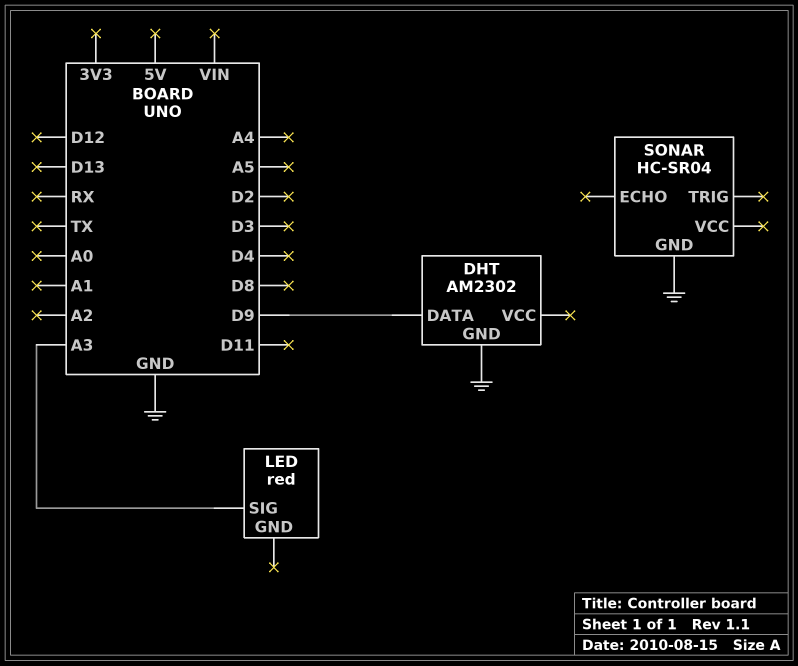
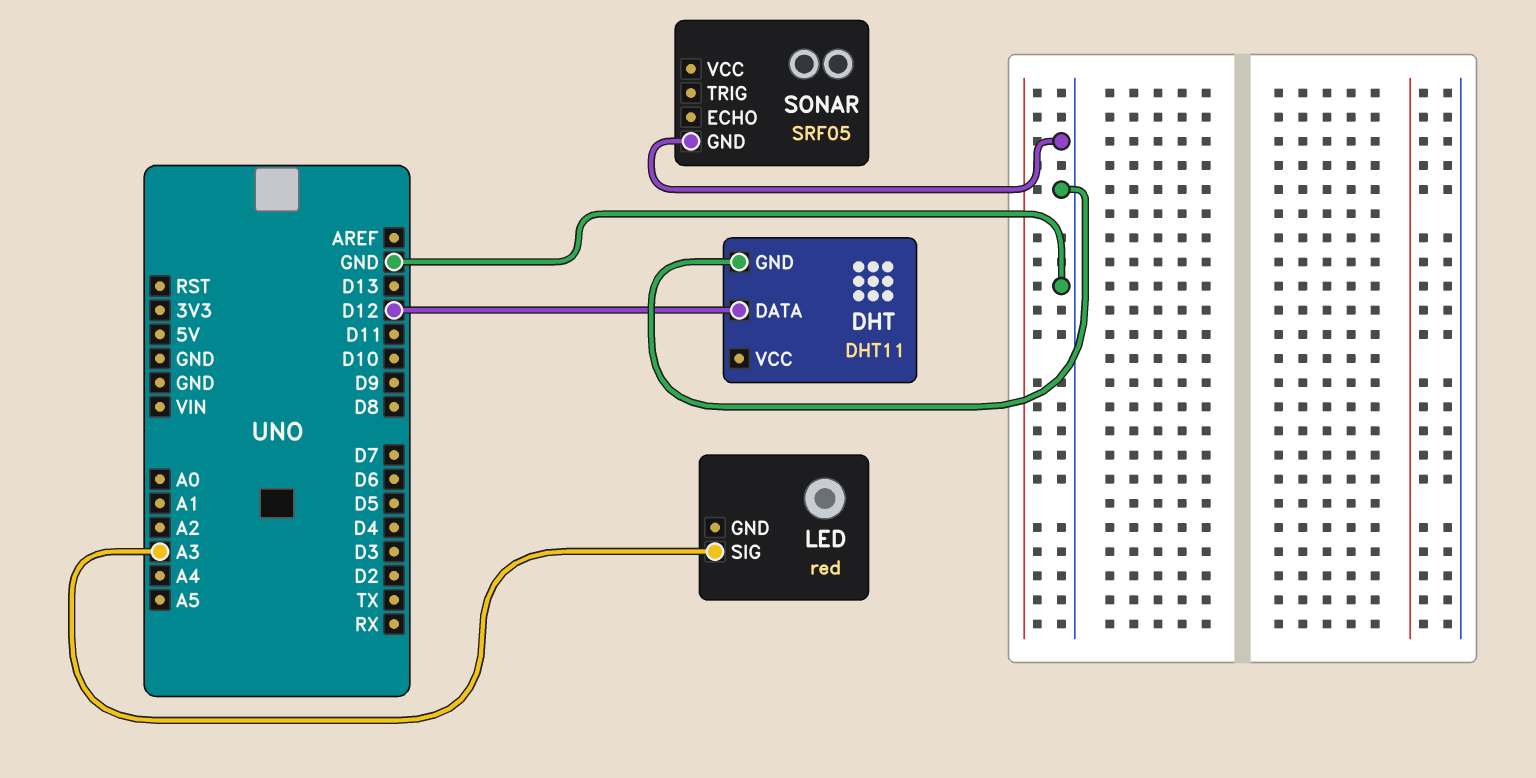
DHT: AM2302 -> DHT11
DHT pin DATA: D9 -> D12
SONAR: HC-SR04 -> SRF05

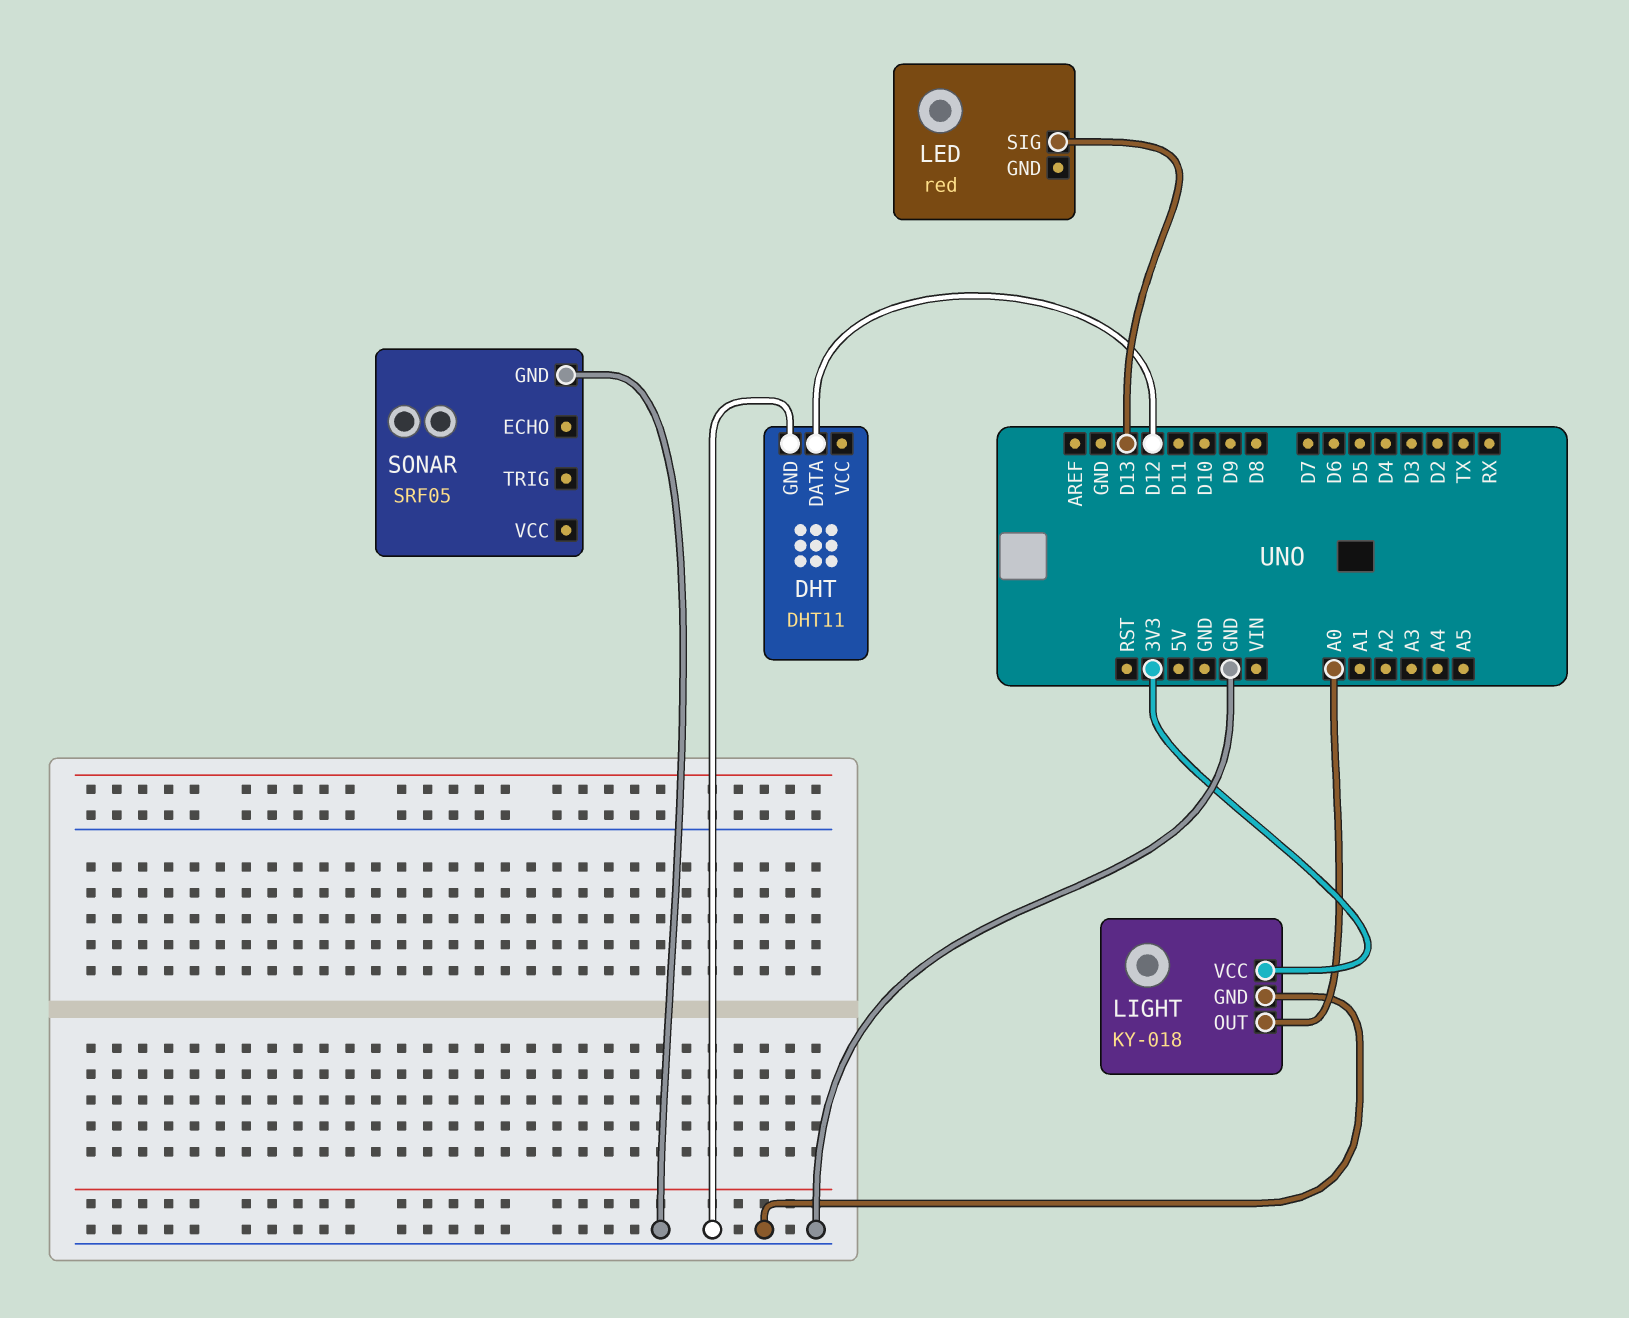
LED pin SIG: A3 -> D13
LIGHT: none -> KY-018
LIGHT pin GND: none -> GND
LIGHT pin OUT: none -> A0
LIGHT pin VCC: none -> 3V3

